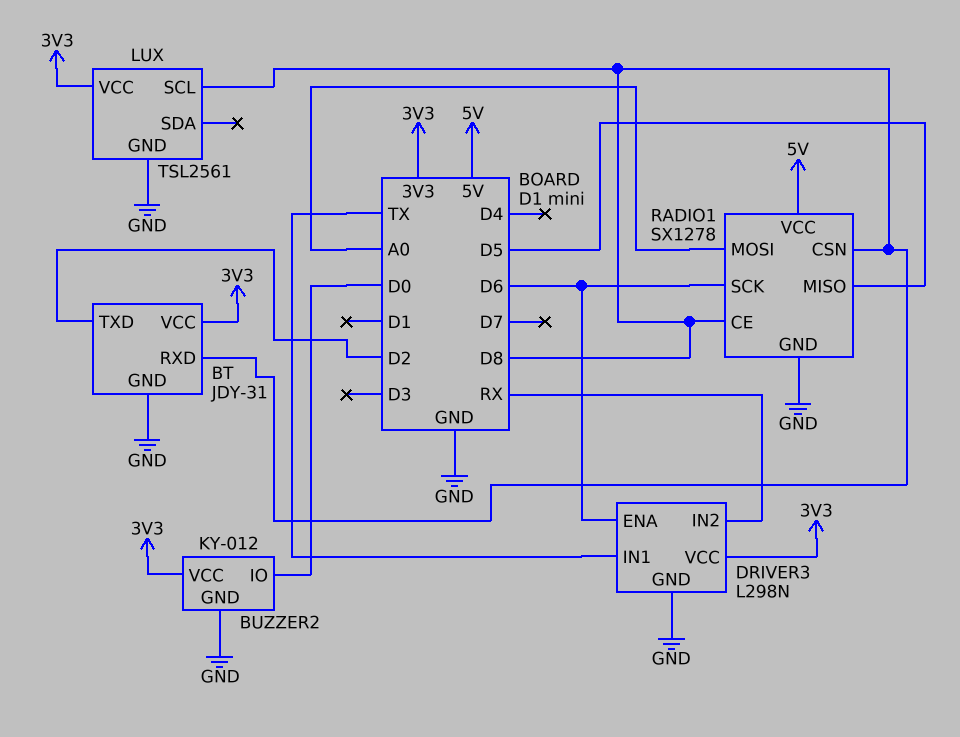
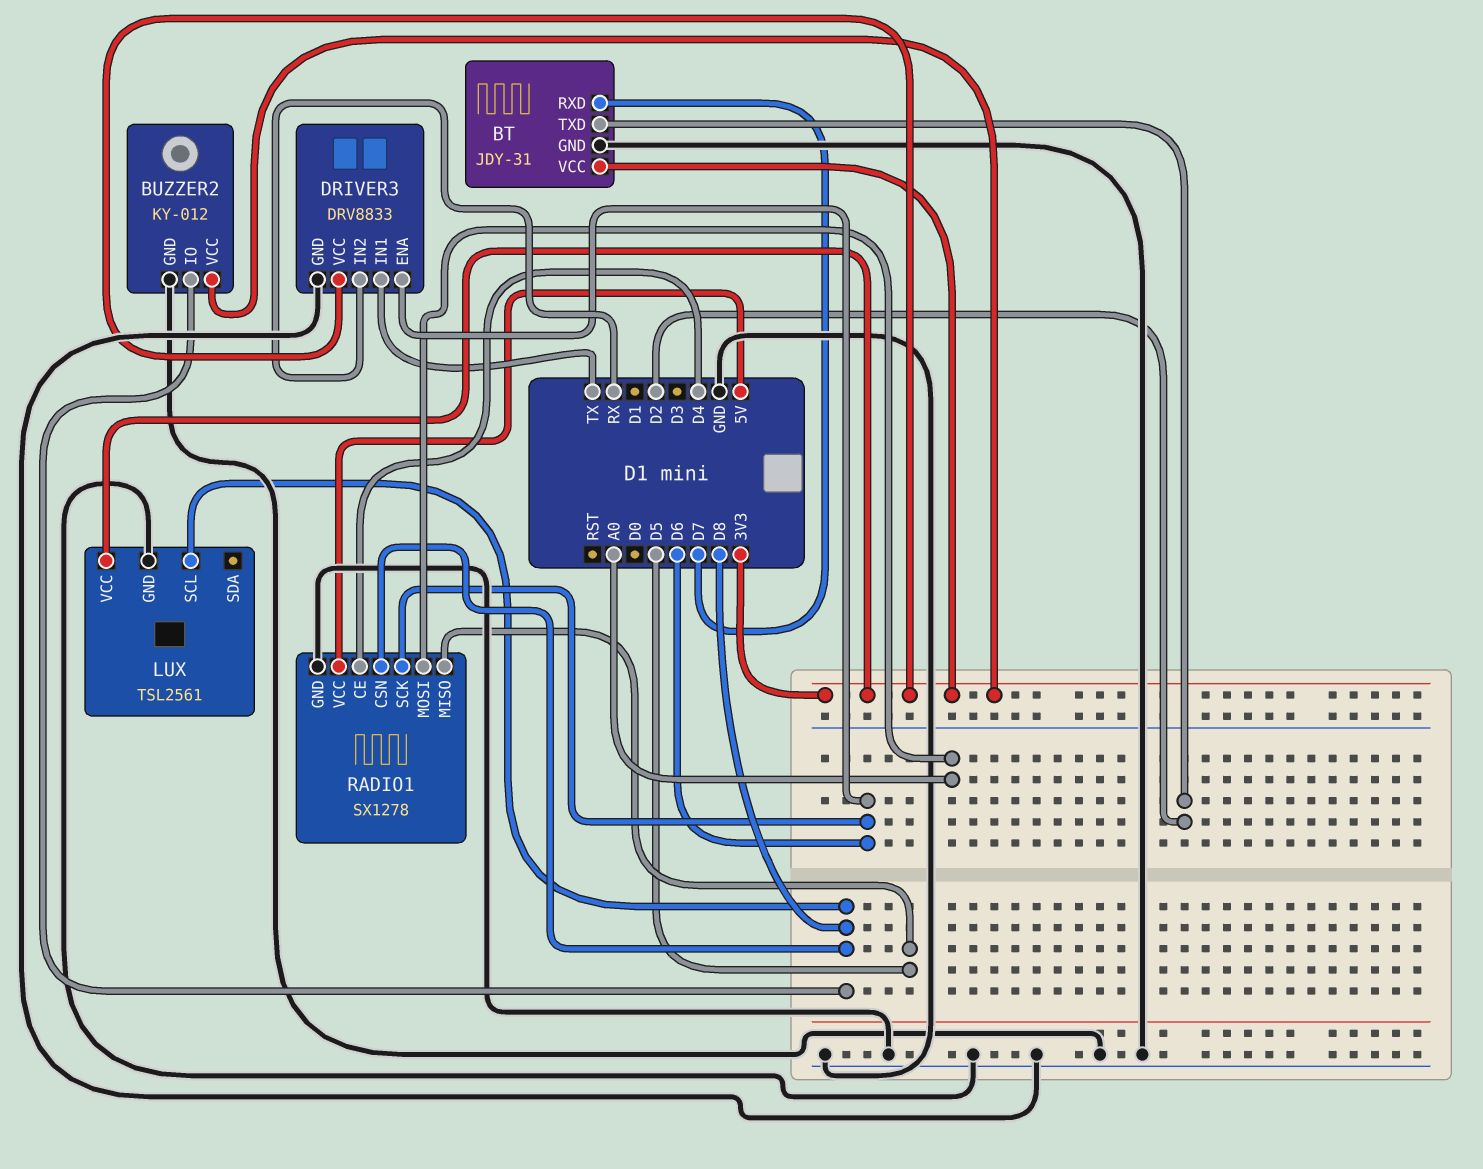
BT pin RXD: D8 -> D7
BUZZER2 pin IO: D0 -> D8
DRIVER3: L298N -> DRV8833
RADIO1 pin CE: D8 -> D4

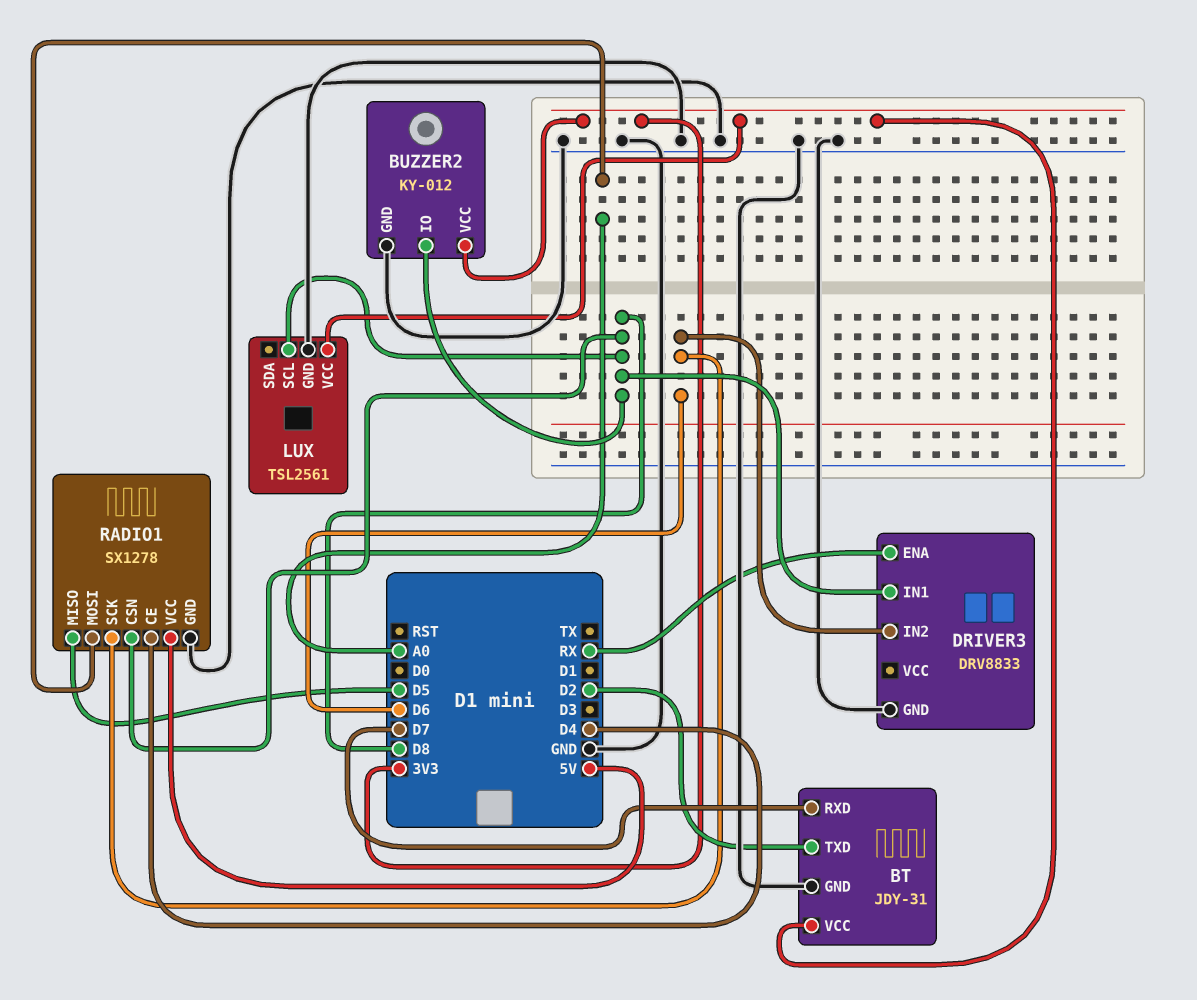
DRIVER3 pin ENA: D6 -> RX
DRIVER3 pin IN1: TX -> D8
DRIVER3 pin IN2: RX -> D6
DRIVER3 pin VCC: 3V3 -> none

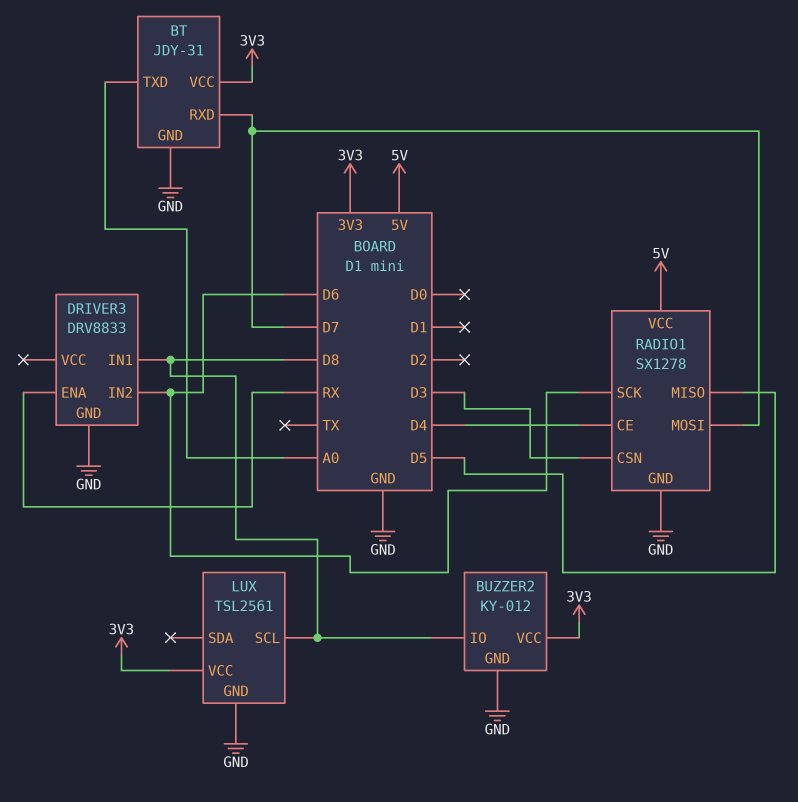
BT pin TXD: D2 -> A0
RADIO1 pin CSN: D8 -> D3
RADIO1 pin MOSI: A0 -> D7

